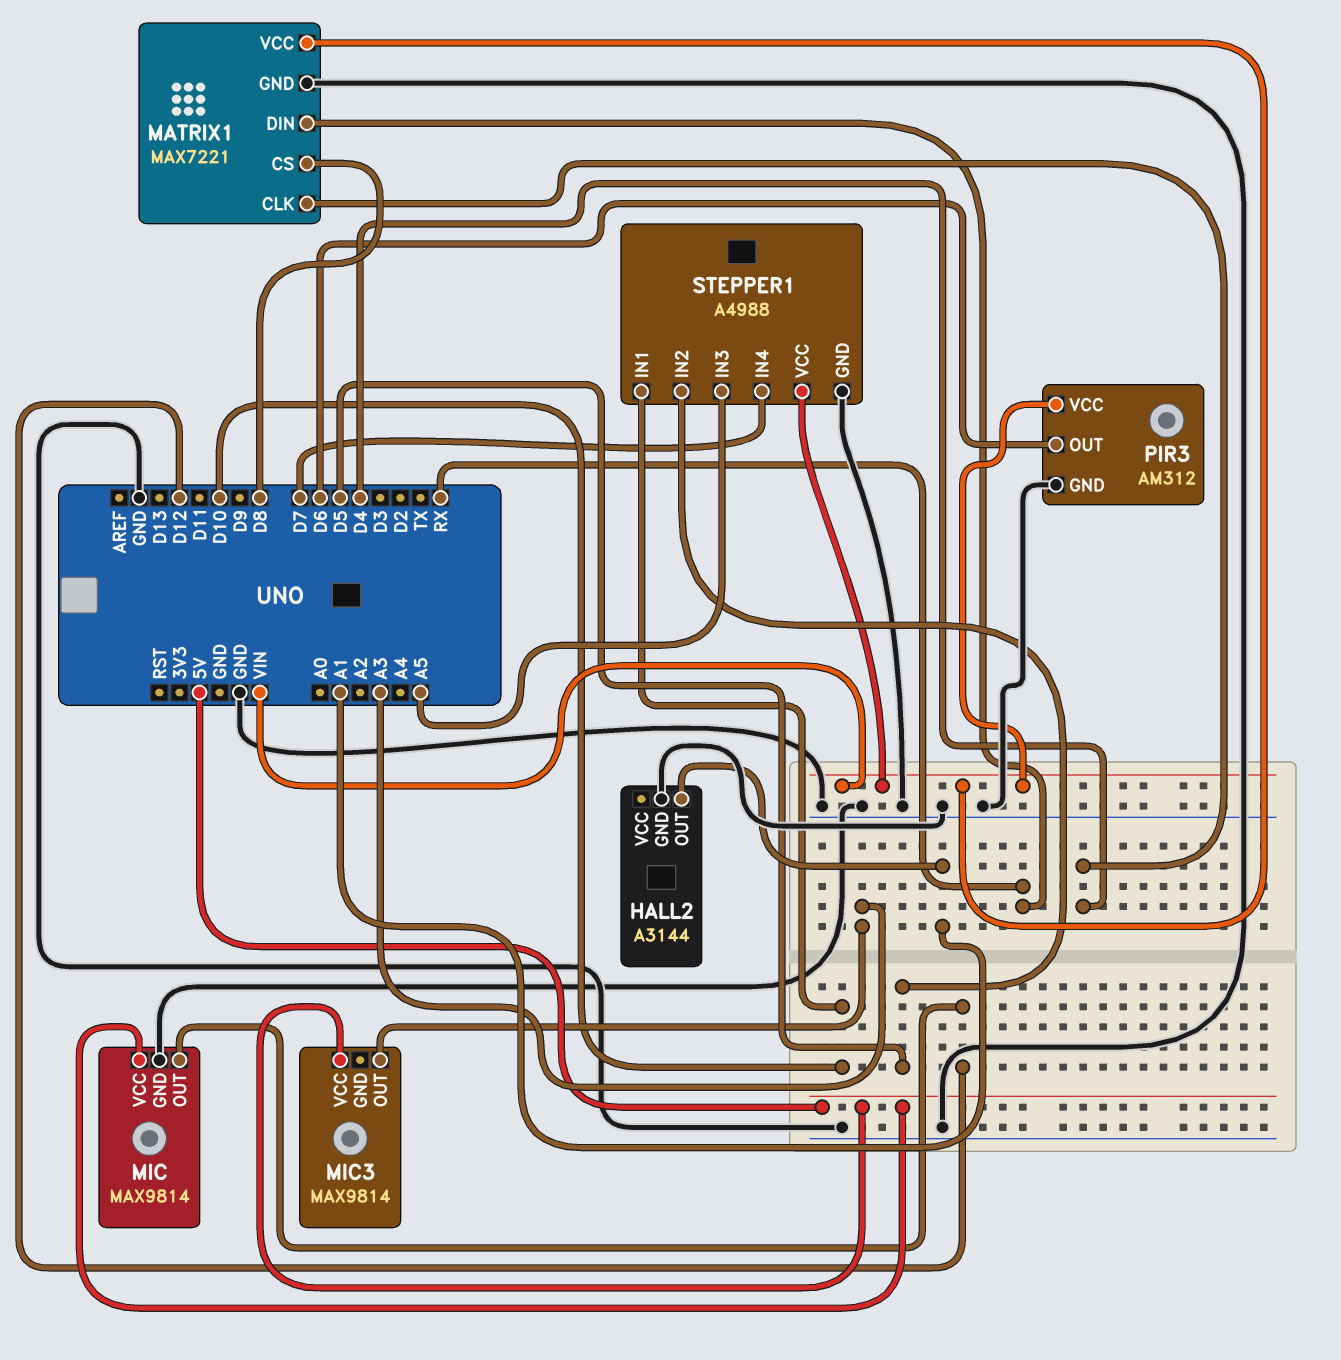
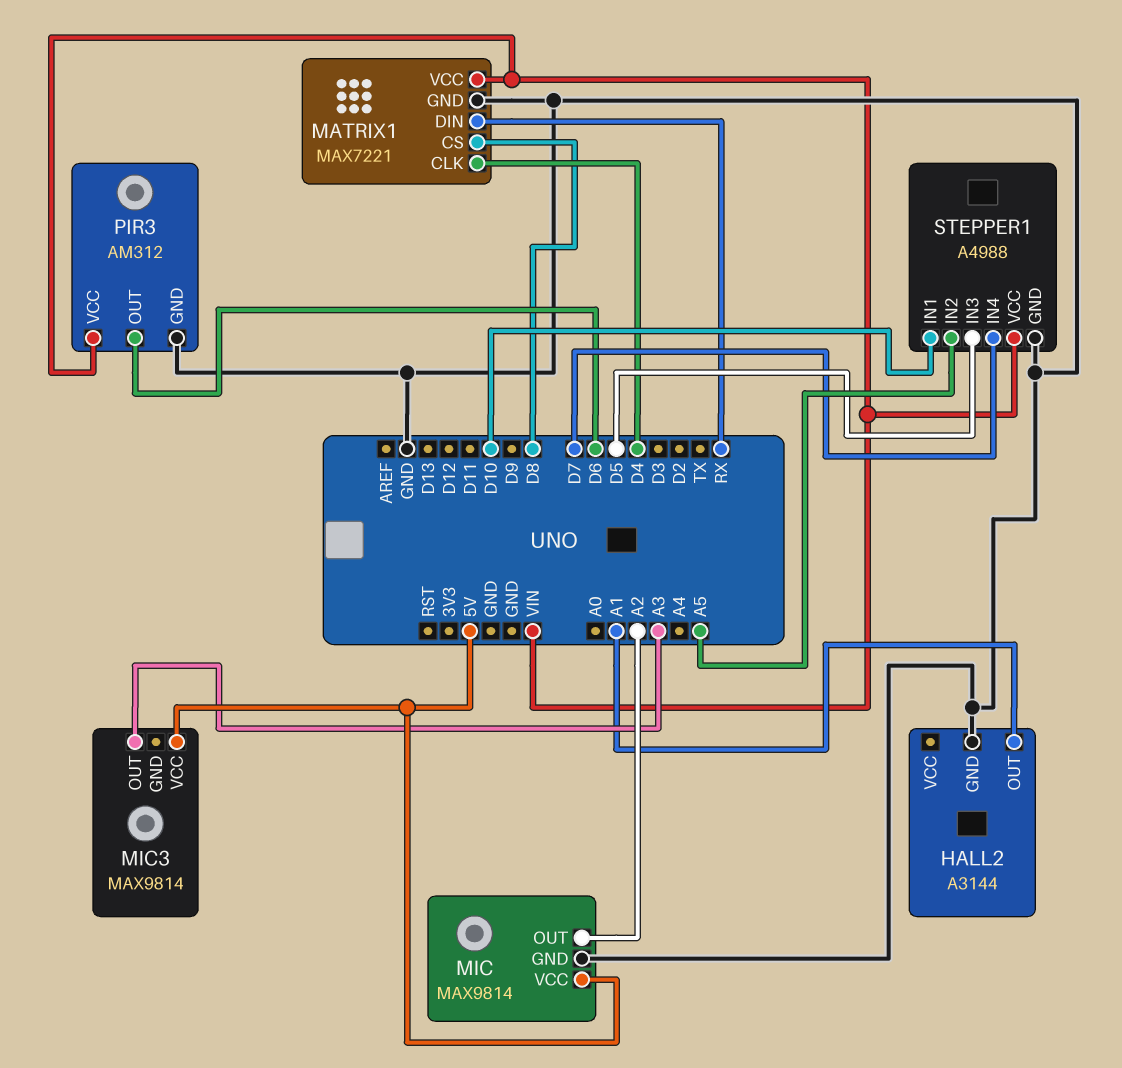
MIC pin OUT: D12 -> A2
STEPPER1 pin IN2: D5 -> A5
STEPPER1 pin IN3: A5 -> D5

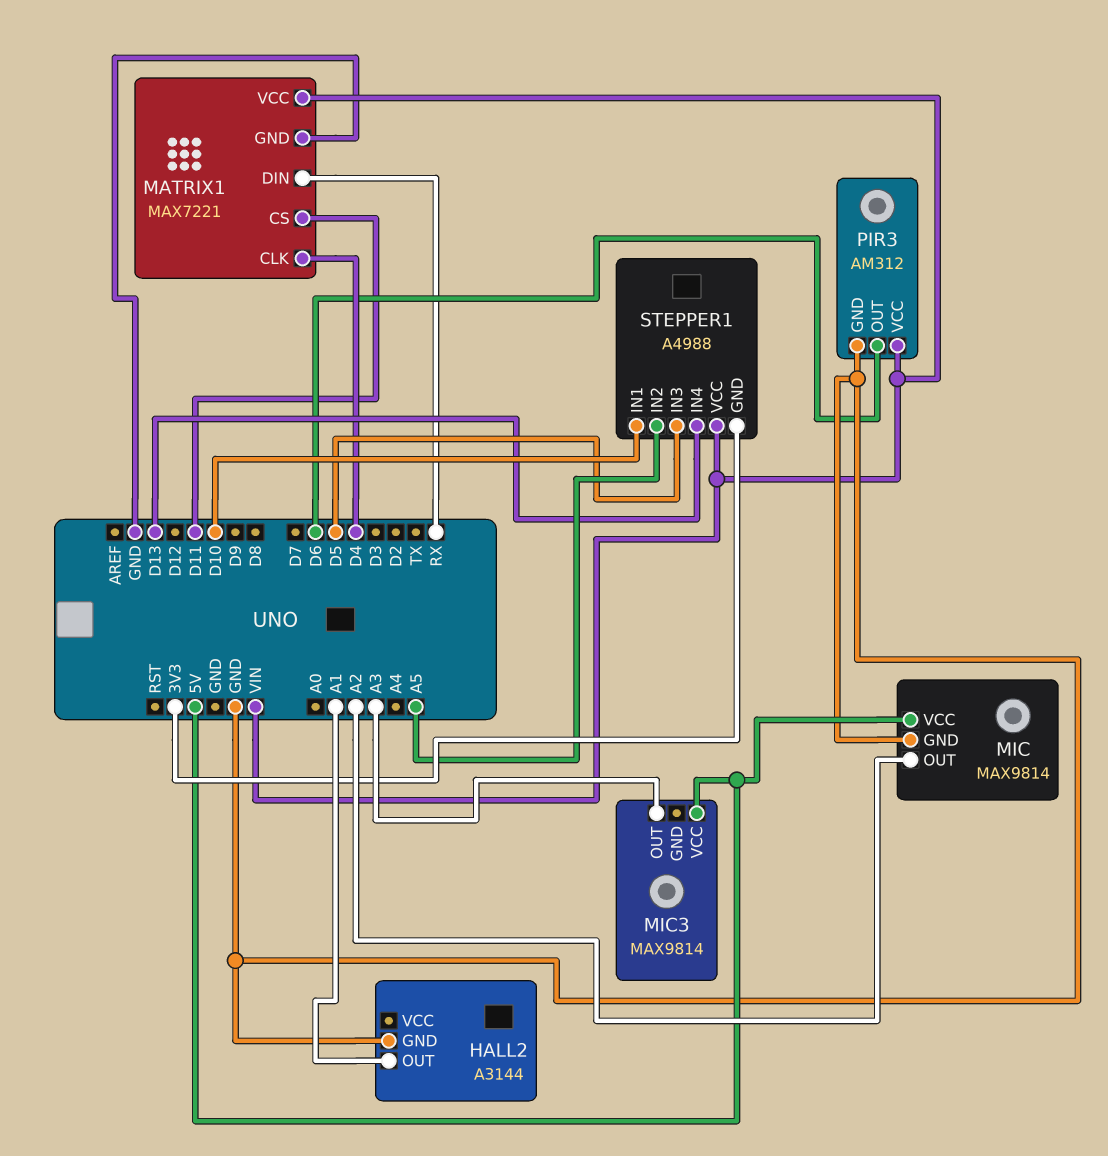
MATRIX1 pin CS: D8 -> D11
STEPPER1 pin GND: GND -> 3V3
STEPPER1 pin IN4: D7 -> D13

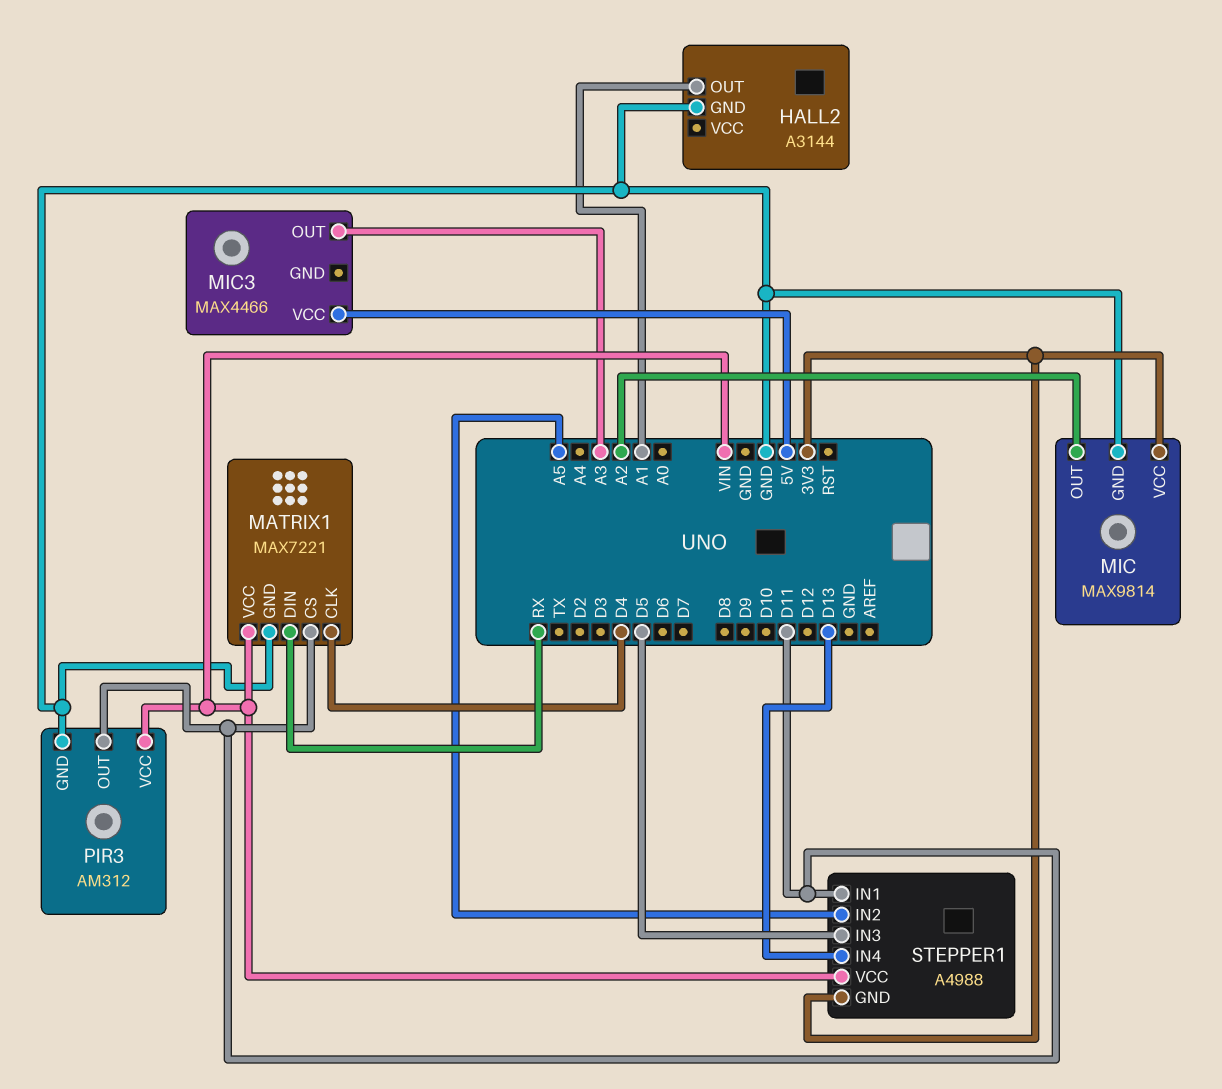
MIC pin VCC: 5V -> 3V3
MIC3: MAX9814 -> MAX4466
PIR3 pin OUT: D6 -> D11
STEPPER1 pin IN1: D10 -> D11

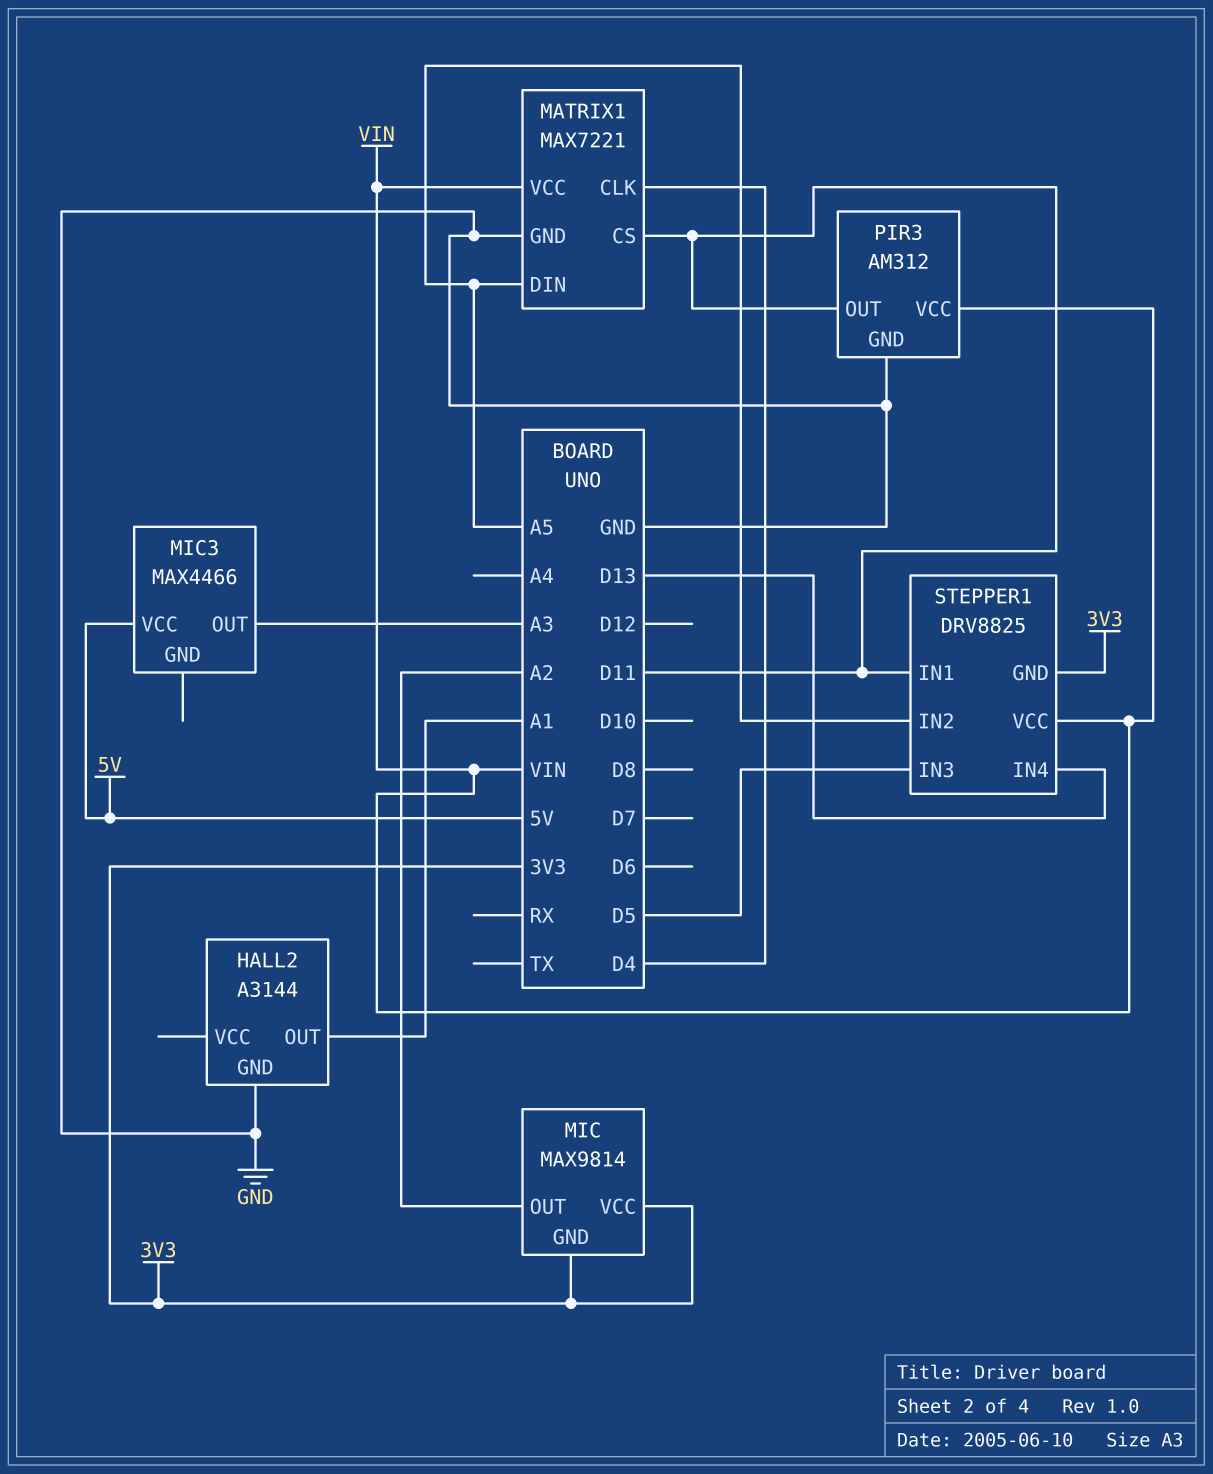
MATRIX1 pin DIN: RX -> A5
MIC pin GND: GND -> 3V3
STEPPER1: A4988 -> DRV8825

